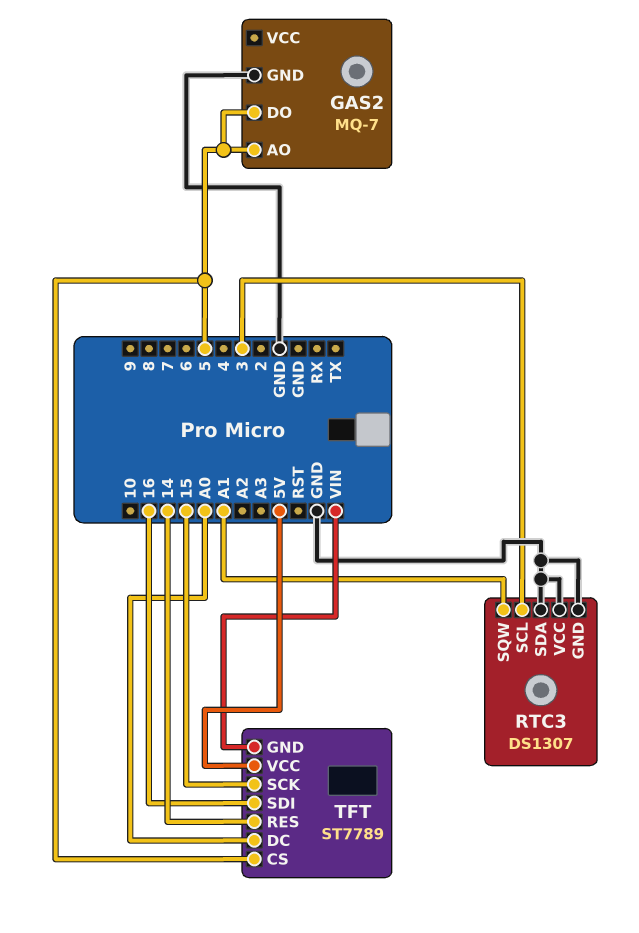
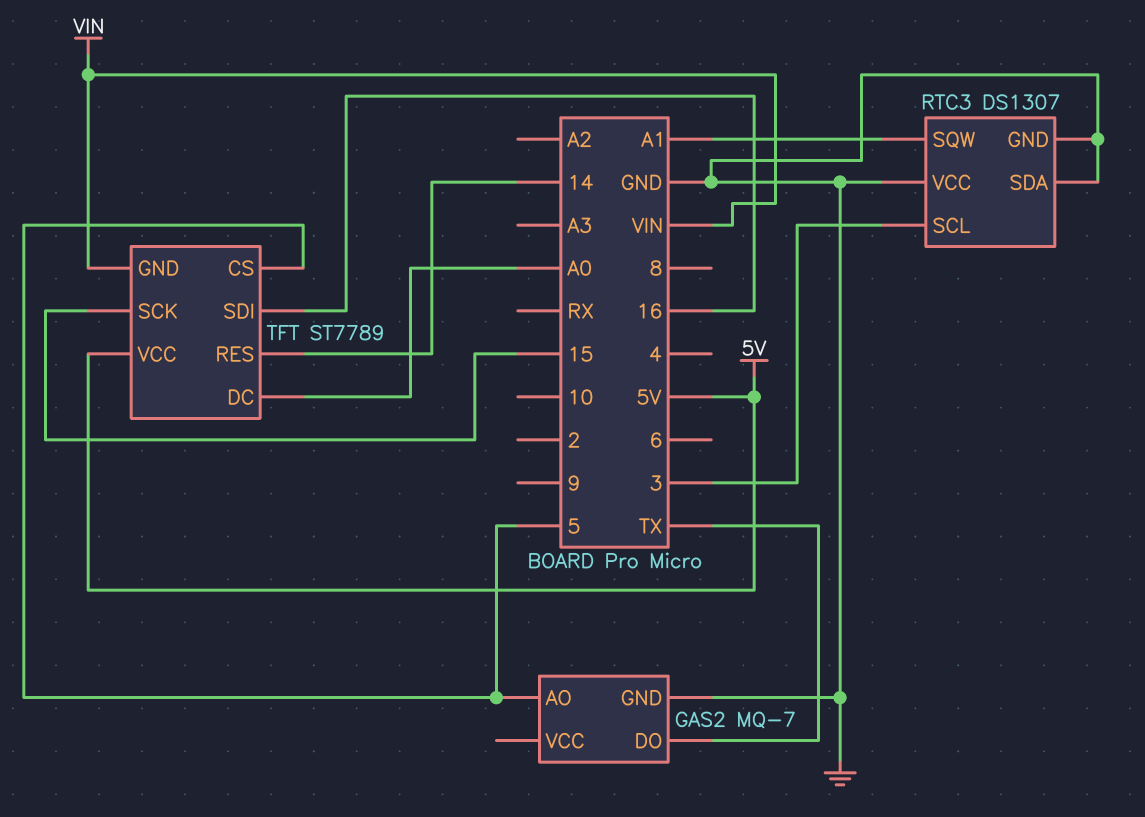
GAS2 pin DO: 5 -> TX

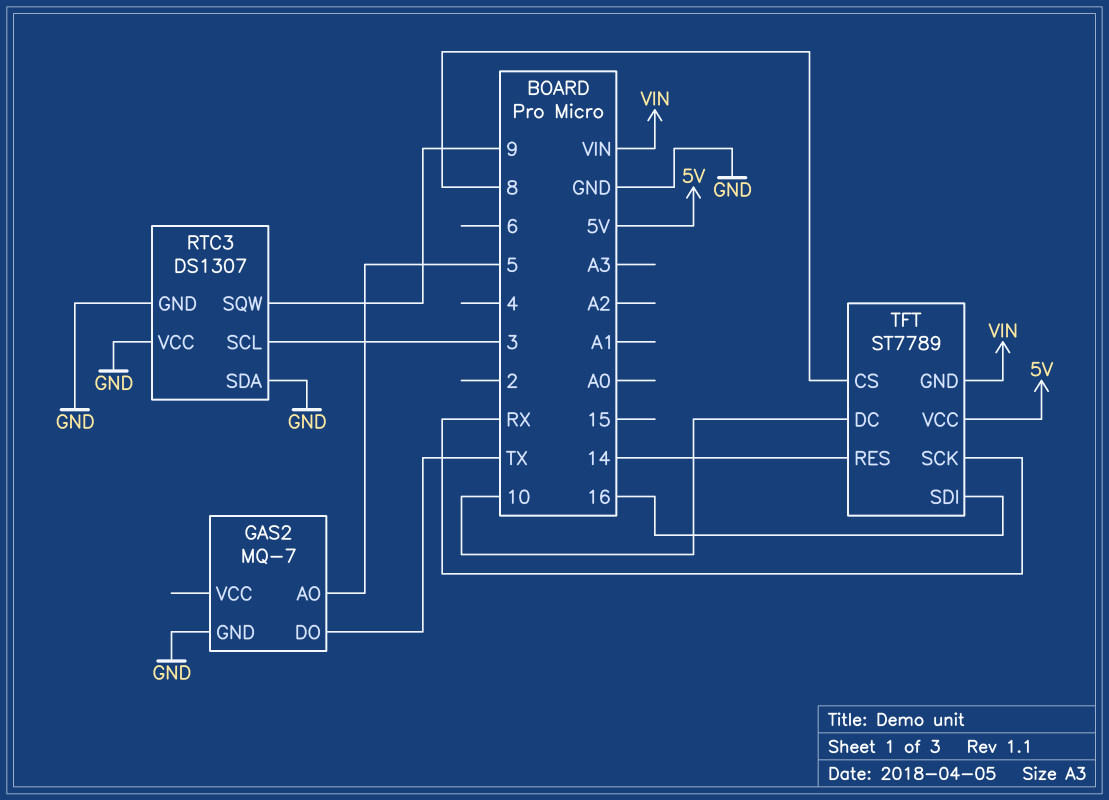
RTC3 pin SQW: A1 -> 9
TFT pin CS: 5 -> 8
TFT pin DC: A0 -> 10
TFT pin SCK: 15 -> RX

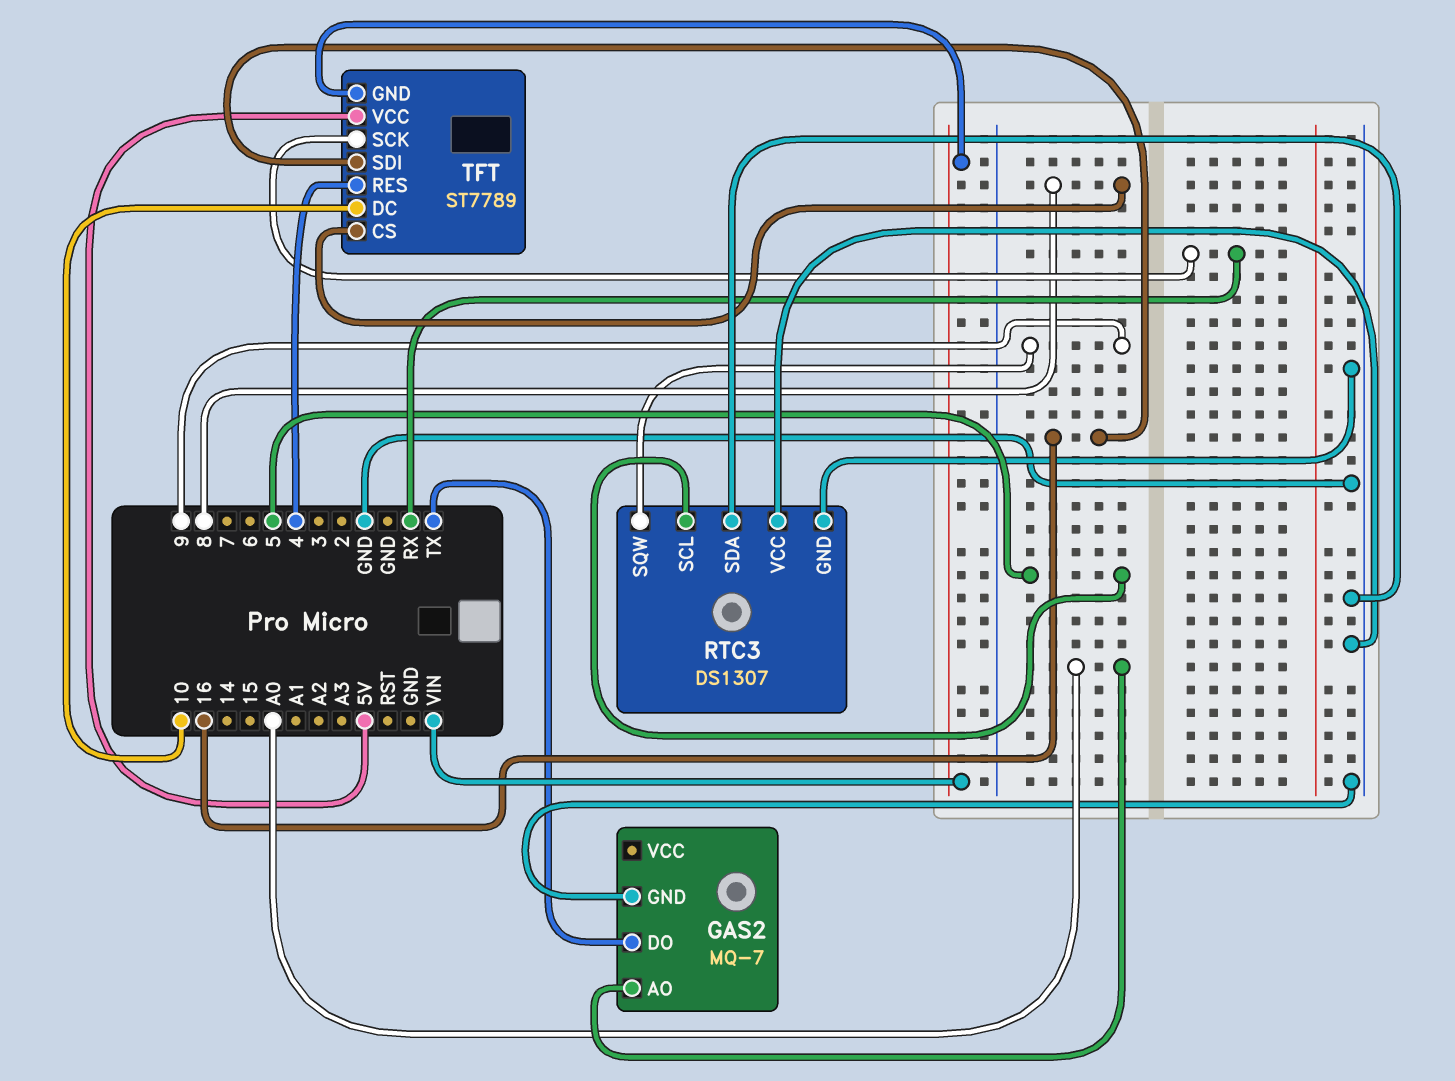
GAS2 pin AO: 5 -> A0
RTC3 pin SCL: 3 -> 5
TFT pin RES: 14 -> 4

